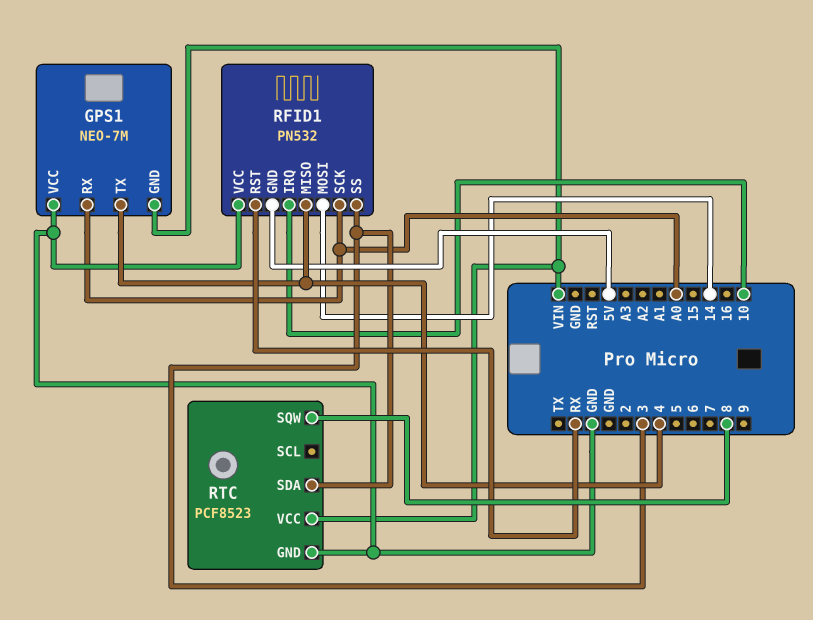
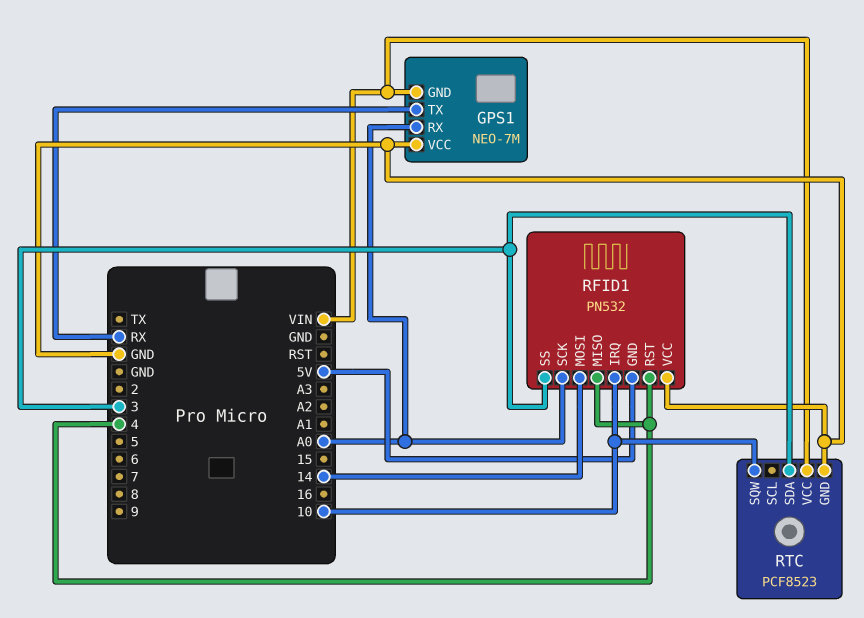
GPS1 pin TX: 4 -> RX
RFID1 pin RST: RX -> 4
RTC pin SQW: 8 -> 10

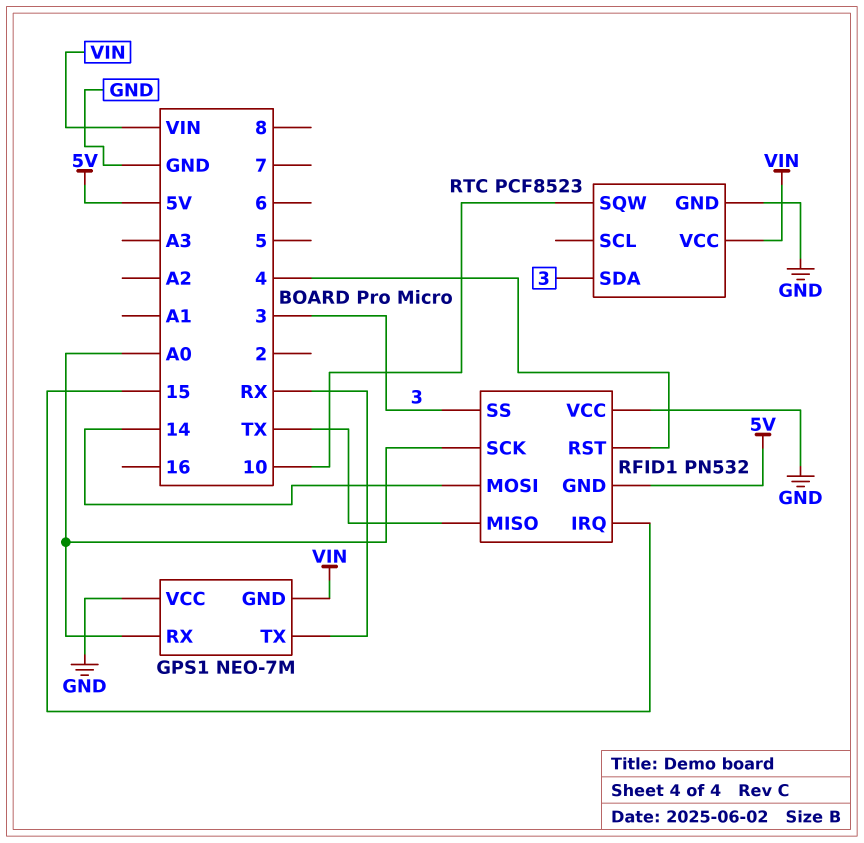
RFID1 pin IRQ: 10 -> 15
RFID1 pin MISO: 4 -> TX

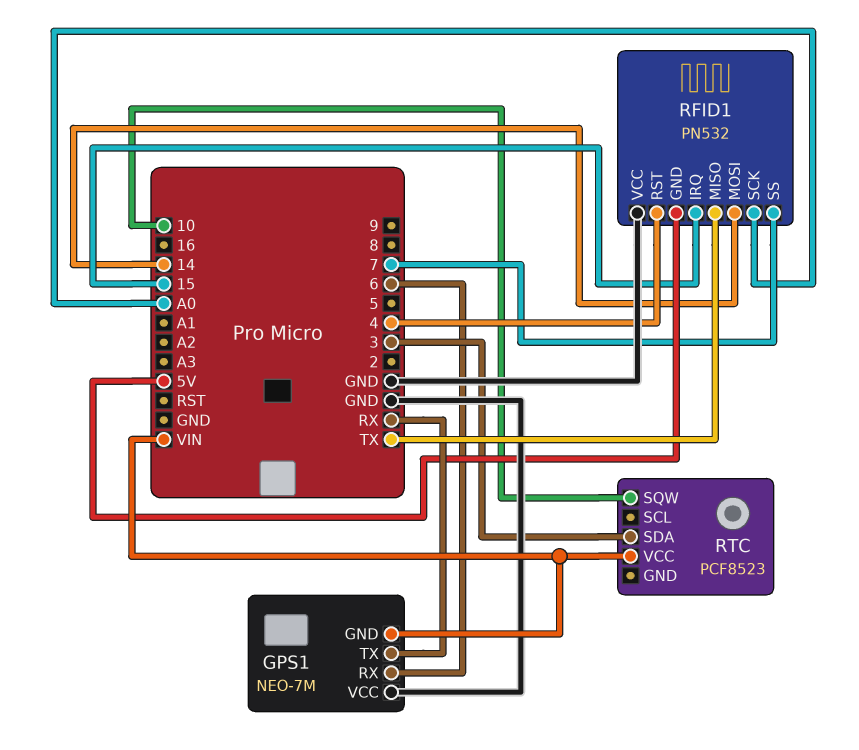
GPS1 pin RX: A0 -> 6
RFID1 pin SS: 3 -> 7
RTC pin GND: GND -> none

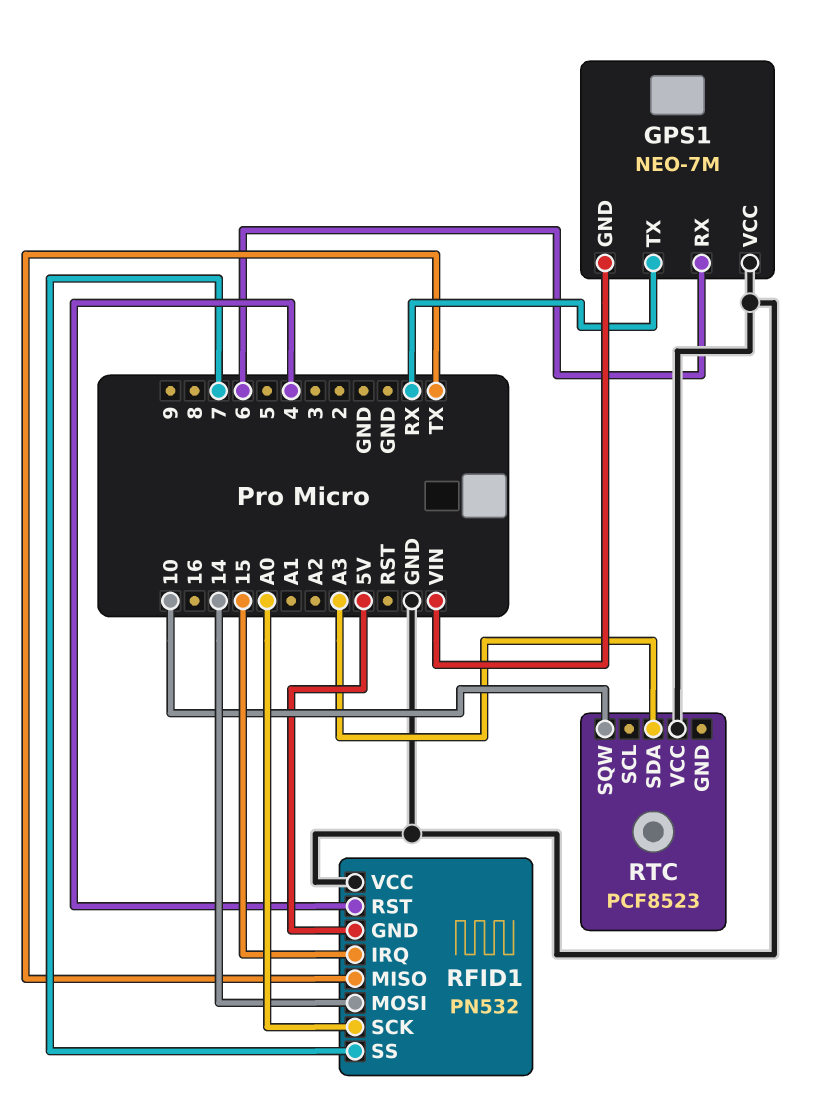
RTC pin SDA: 3 -> A3
RTC pin VCC: VIN -> GND

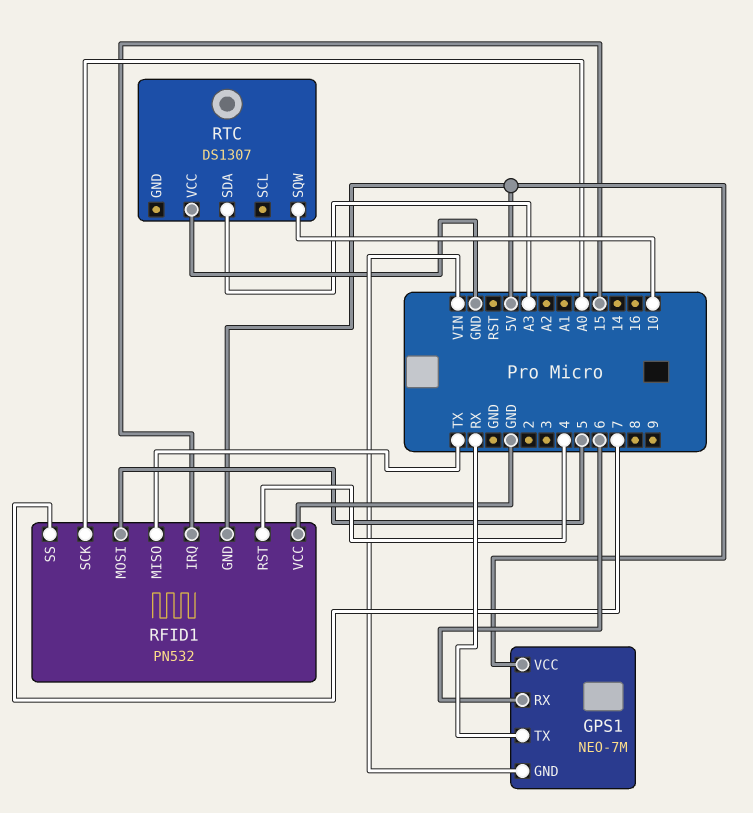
GPS1 pin VCC: GND -> 5V
RFID1 pin MOSI: 14 -> 5
RTC: PCF8523 -> DS1307

